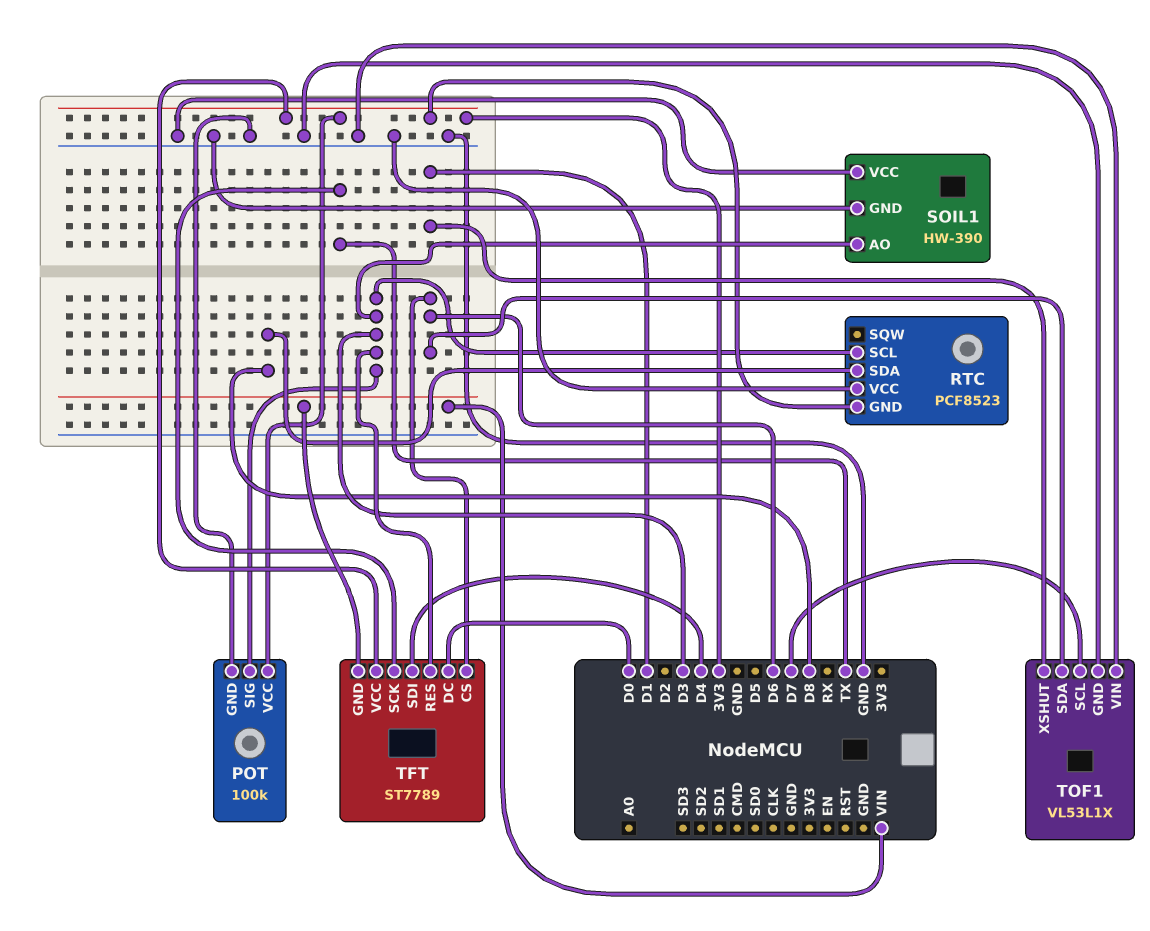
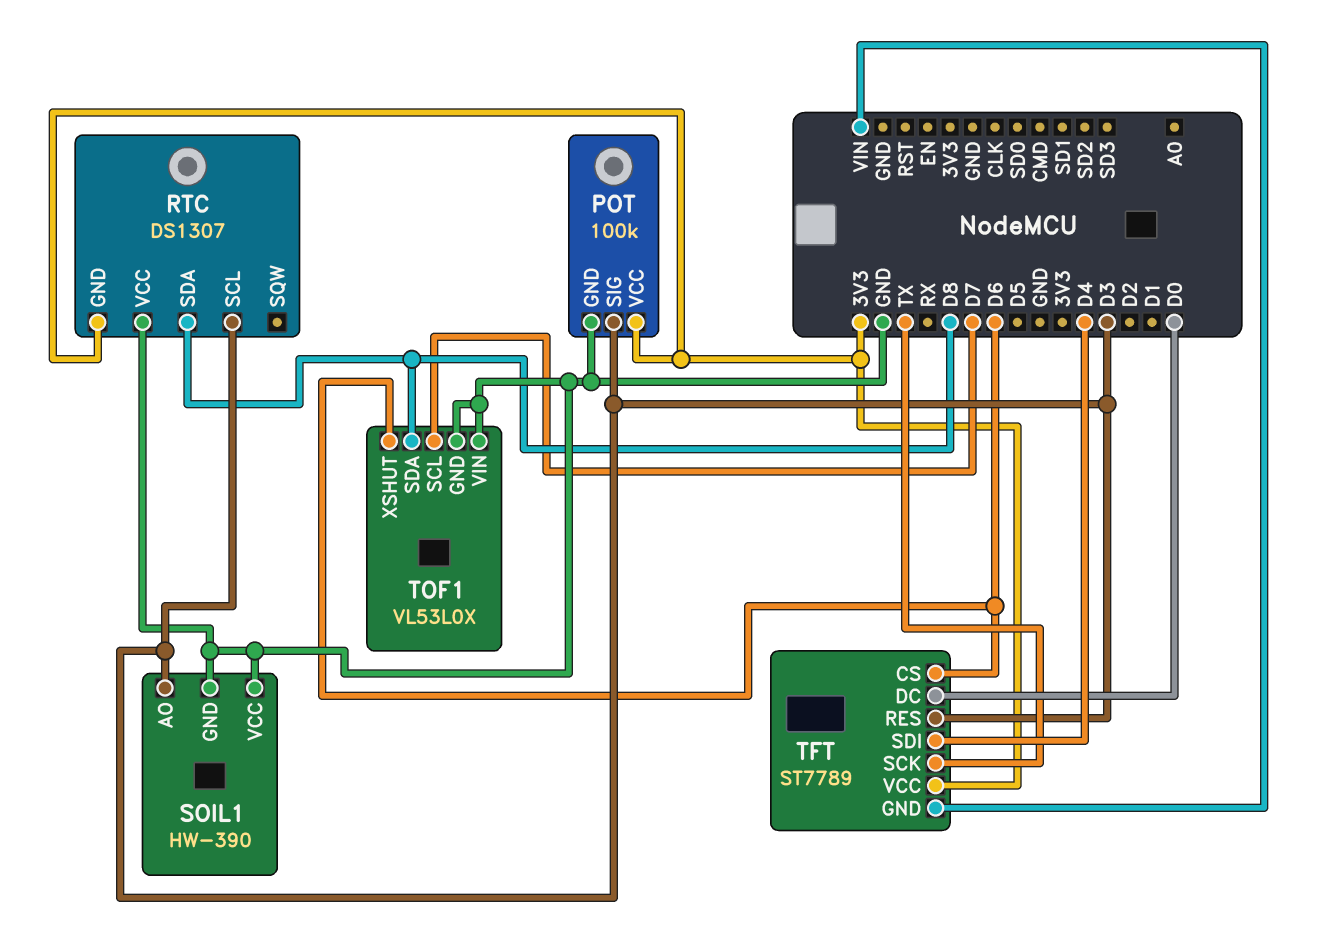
RTC: PCF8523 -> DS1307
TOF1: VL53L1X -> VL53L0X
TOF1 pin SDA: D6 -> D8
TOF1 pin XSHUT: D1 -> D6

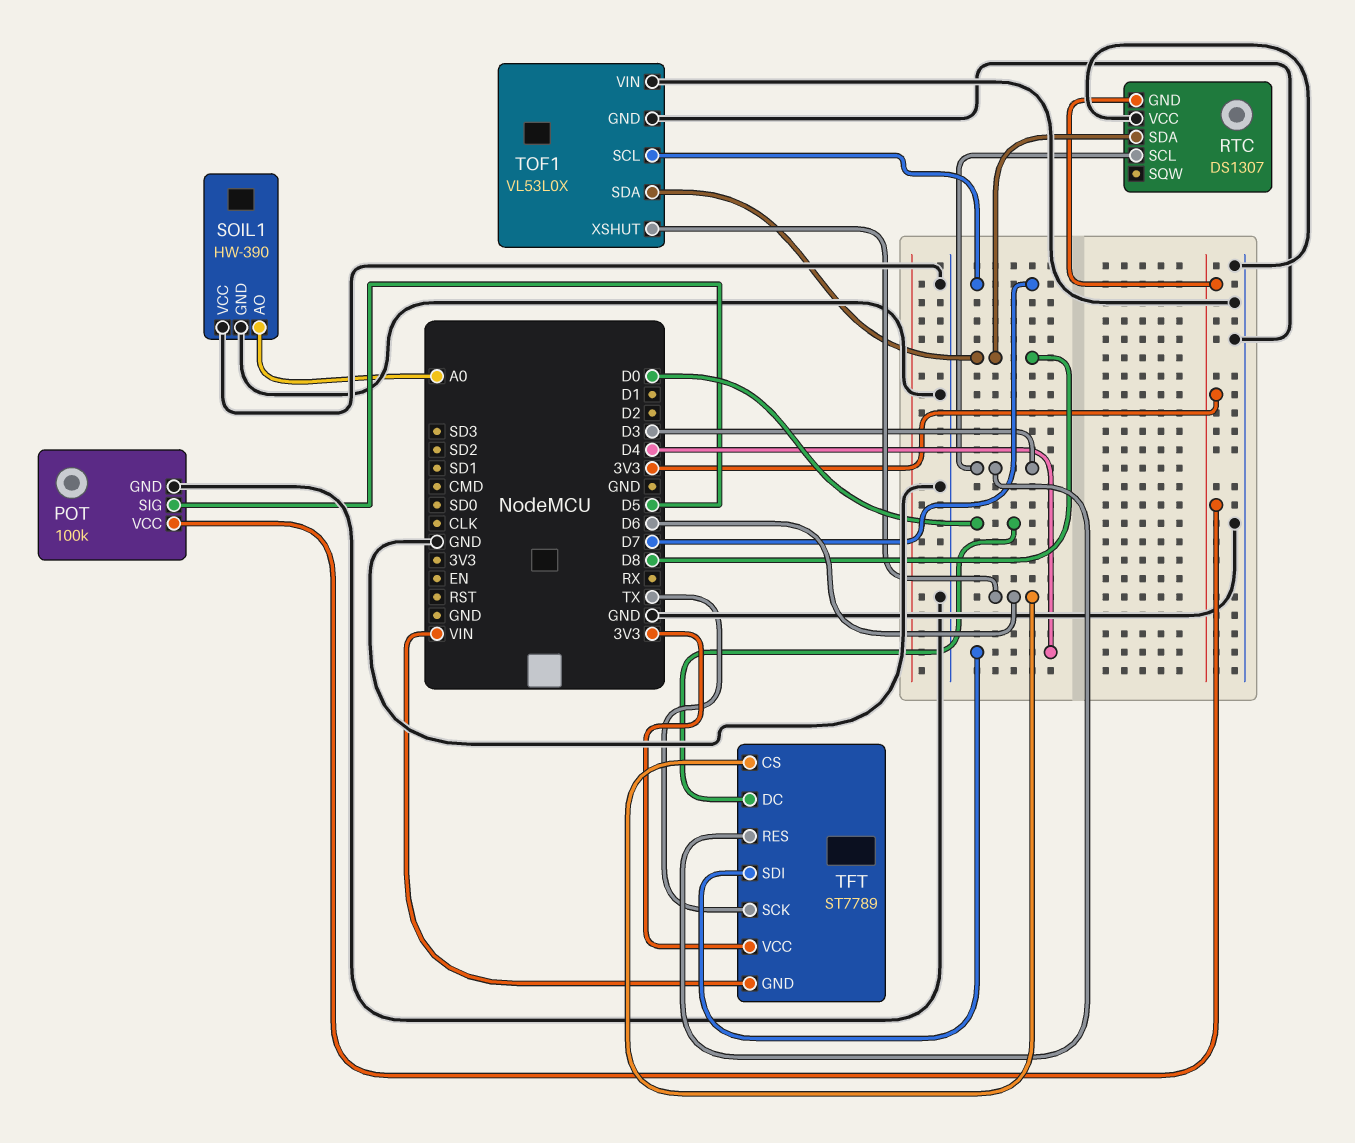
POT pin SIG: D3 -> D5
SOIL1 pin AO: D3 -> A0

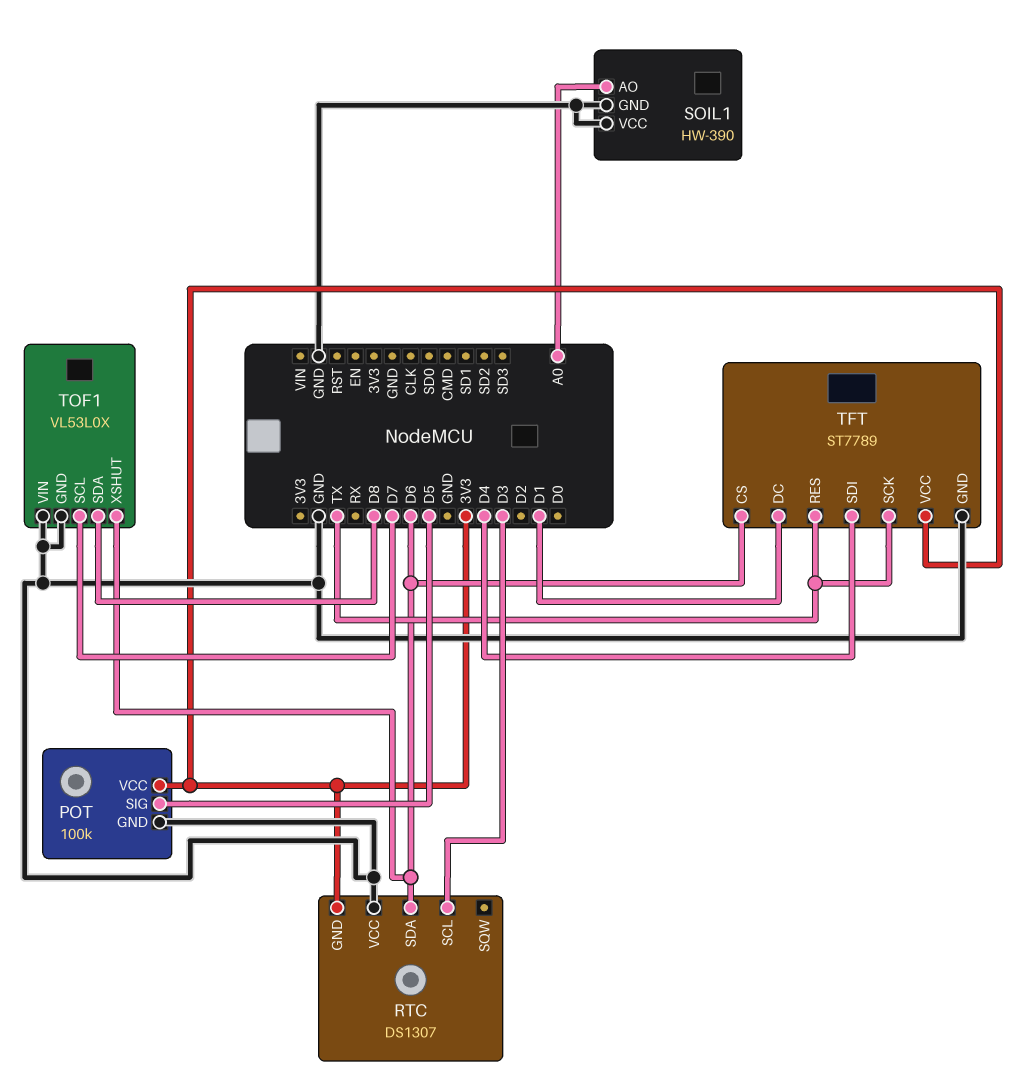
RTC pin SDA: D8 -> D6
TFT pin DC: D0 -> D1
TFT pin GND: VIN -> GND
TFT pin RES: D3 -> TX

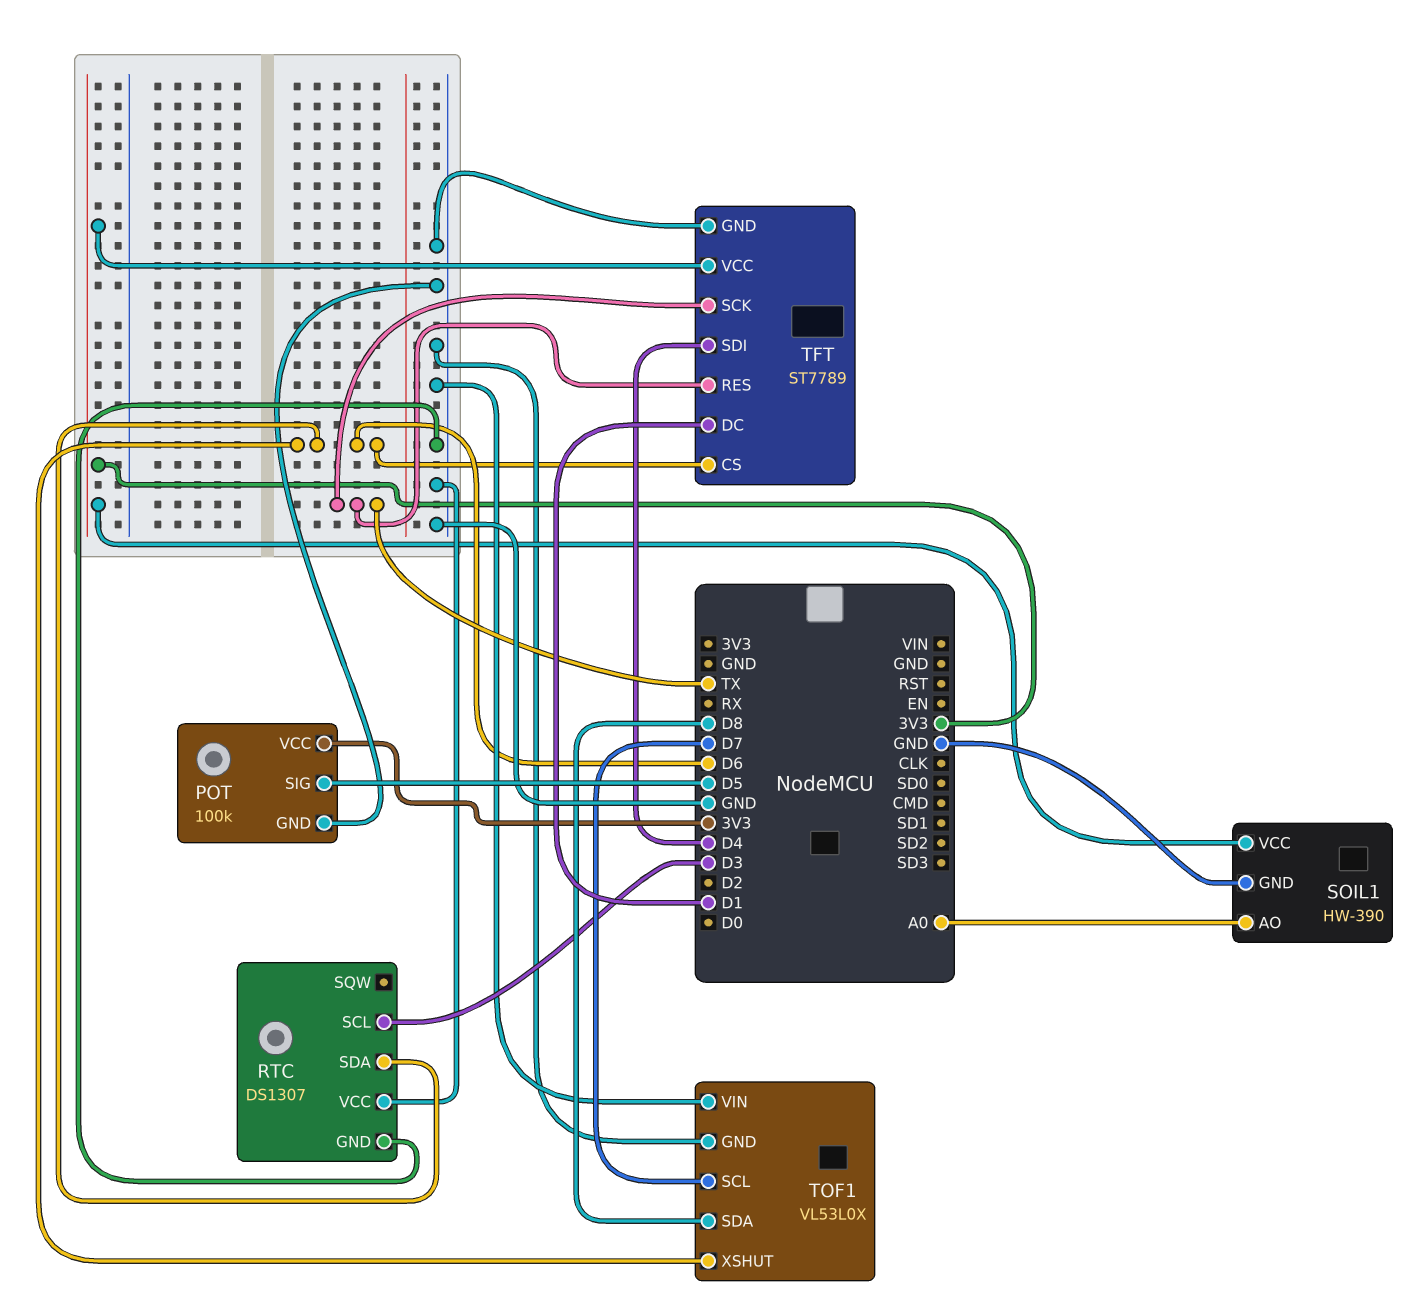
RTC pin GND: 3V3 -> GND
SOIL1 pin VCC: GND -> 3V3

